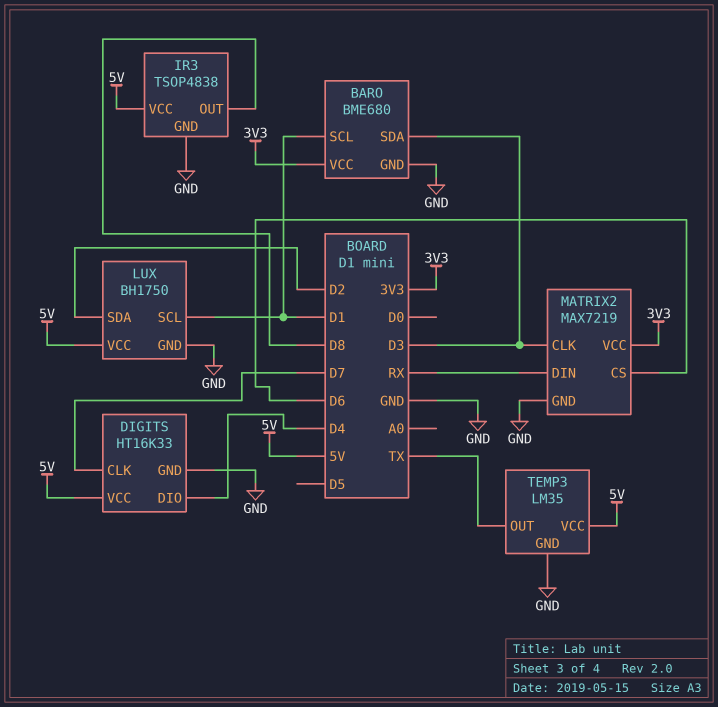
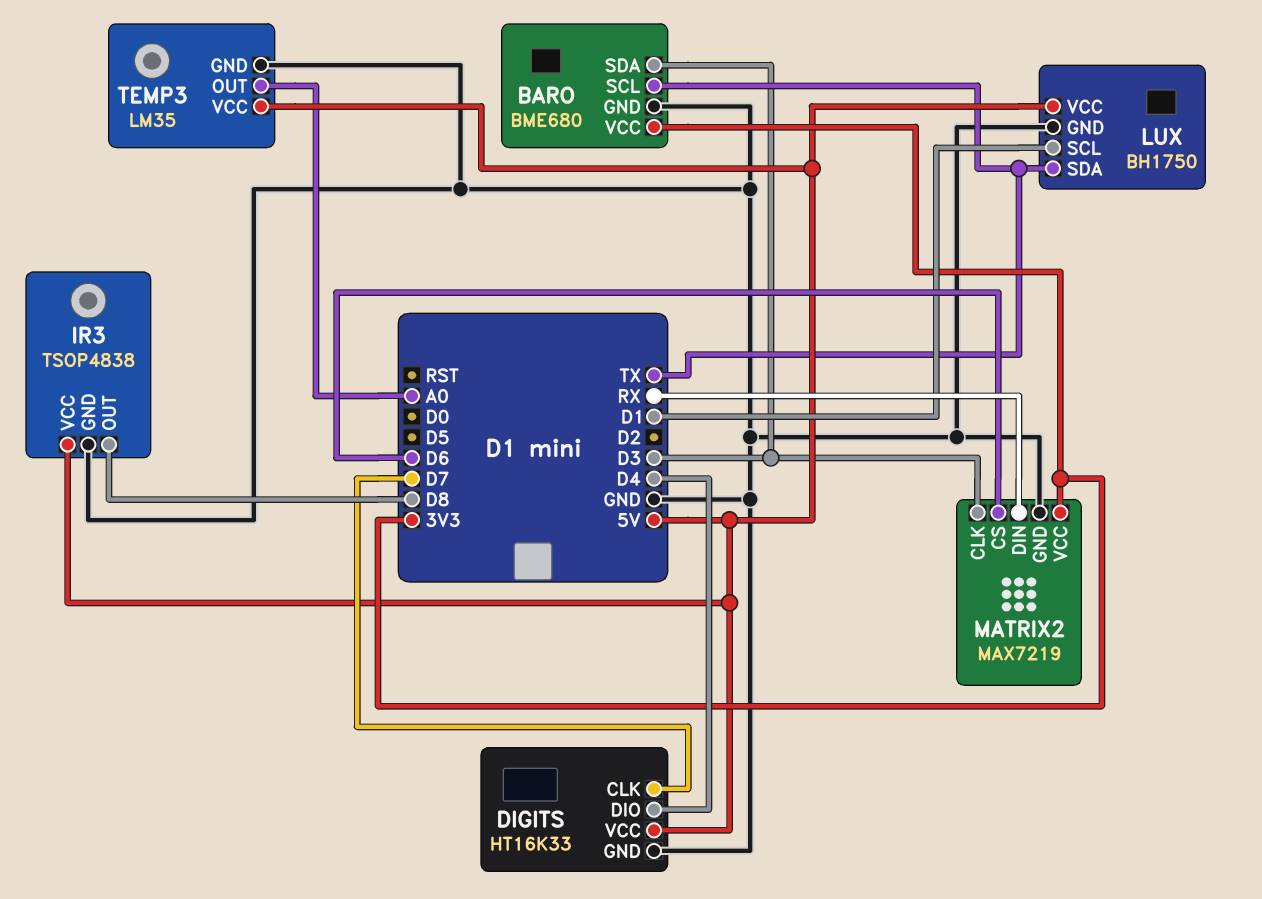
BARO pin SCL: D1 -> TX
LUX pin SDA: D2 -> TX
TEMP3 pin OUT: TX -> A0

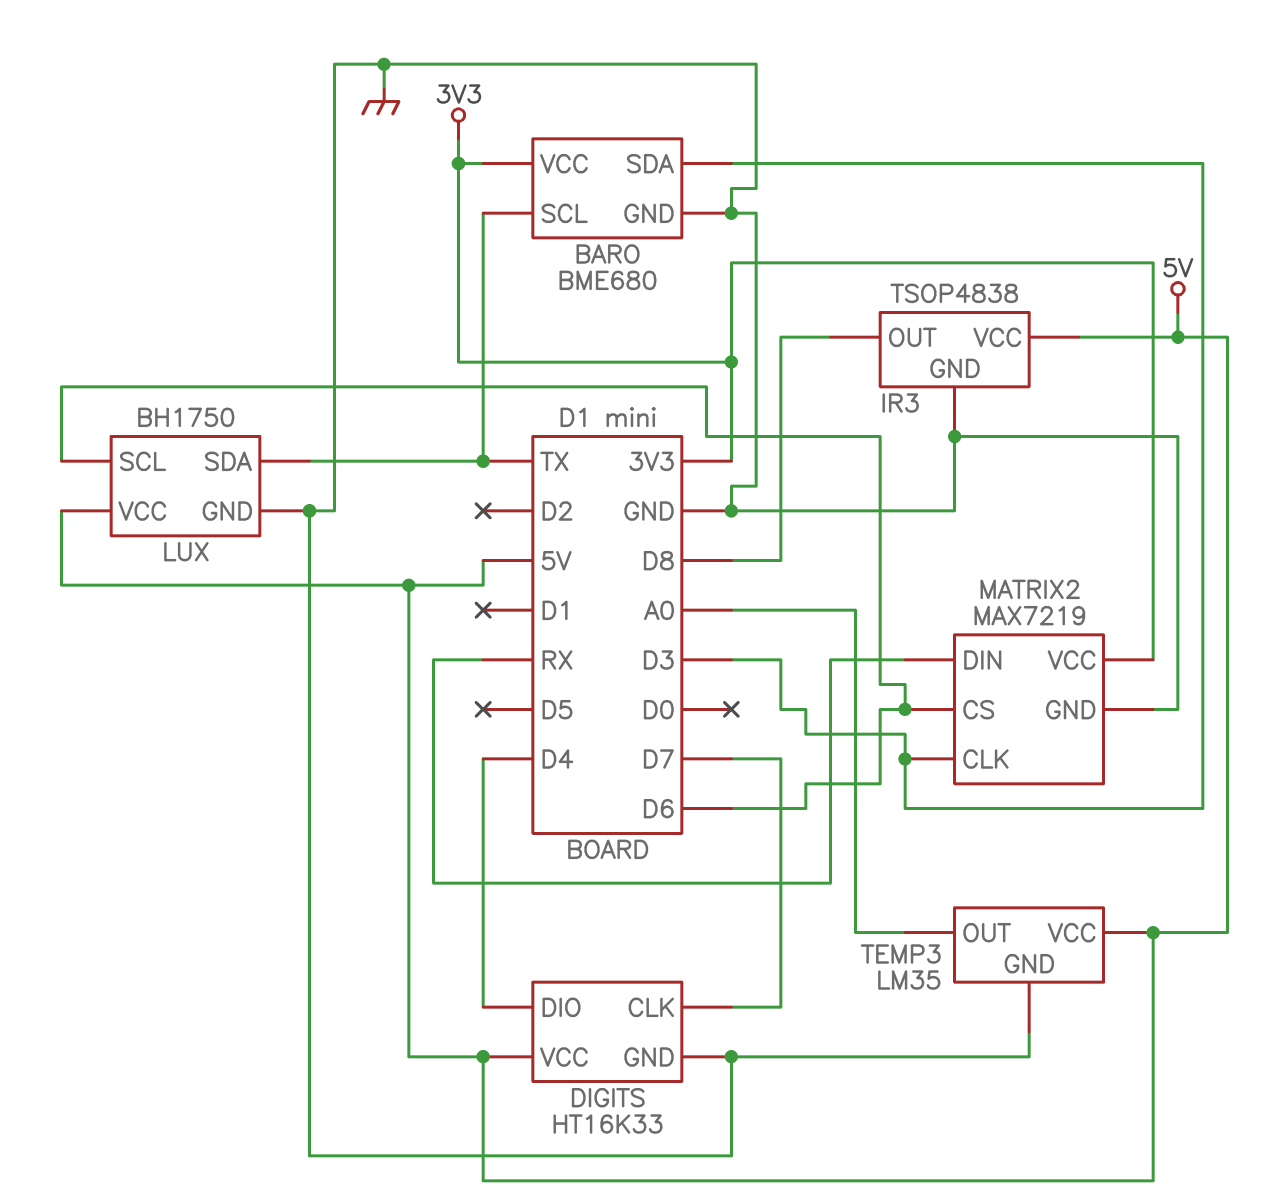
LUX pin SCL: D1 -> D6

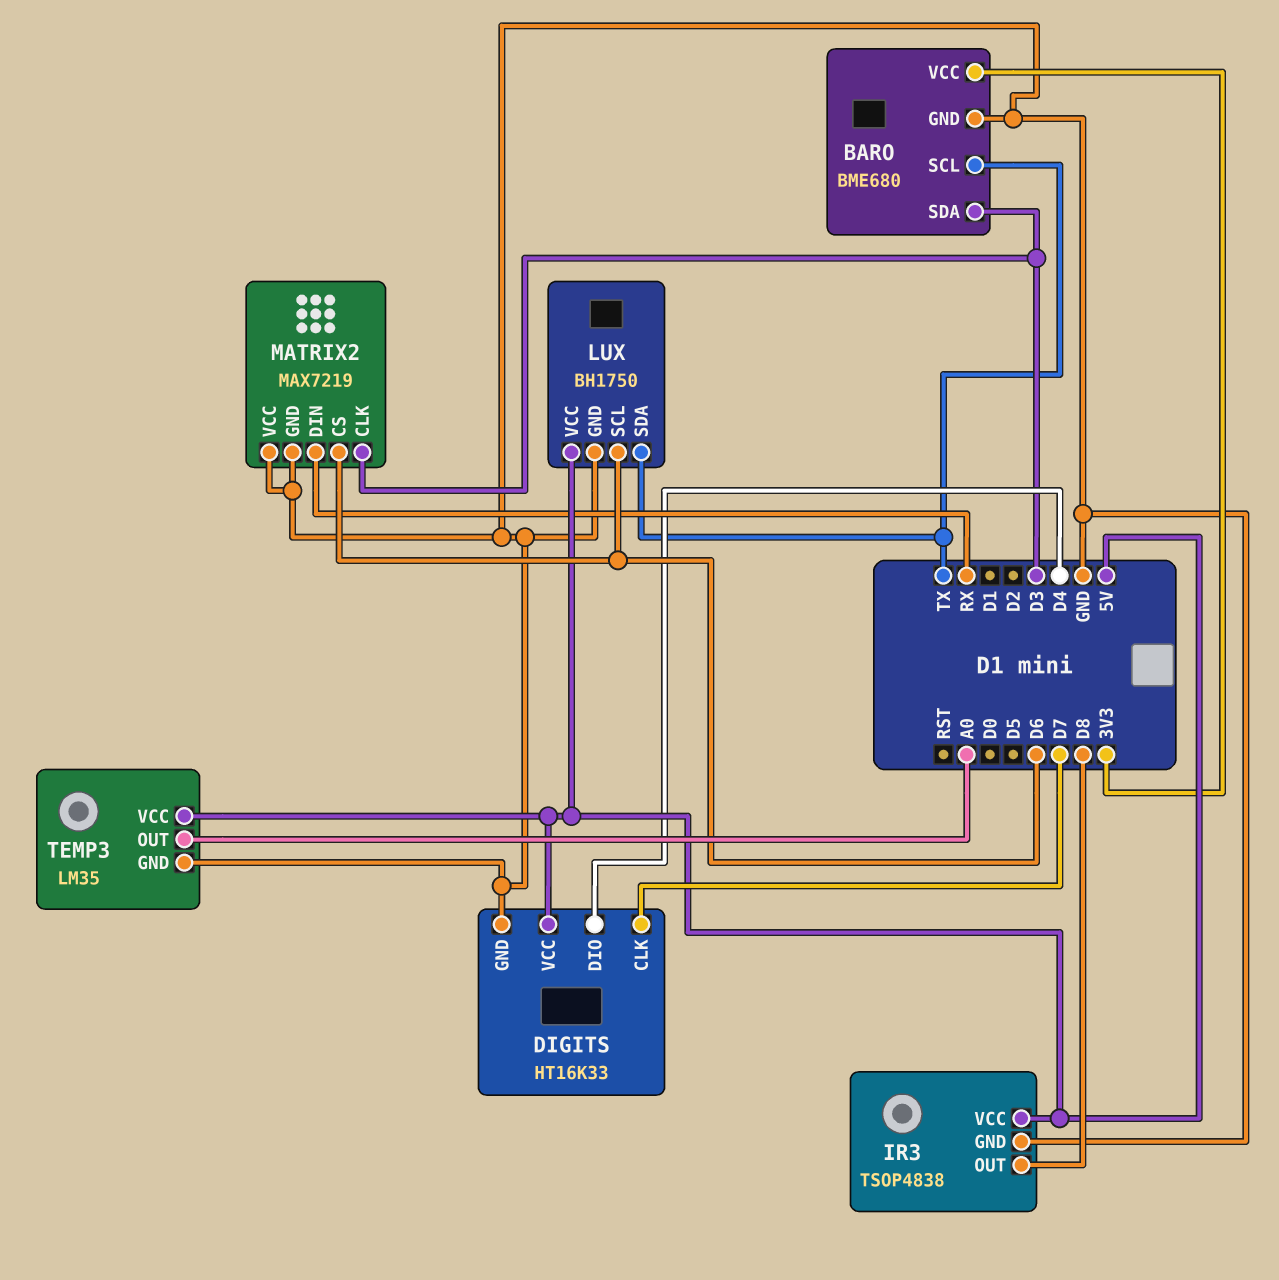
MATRIX2 pin VCC: 3V3 -> GND

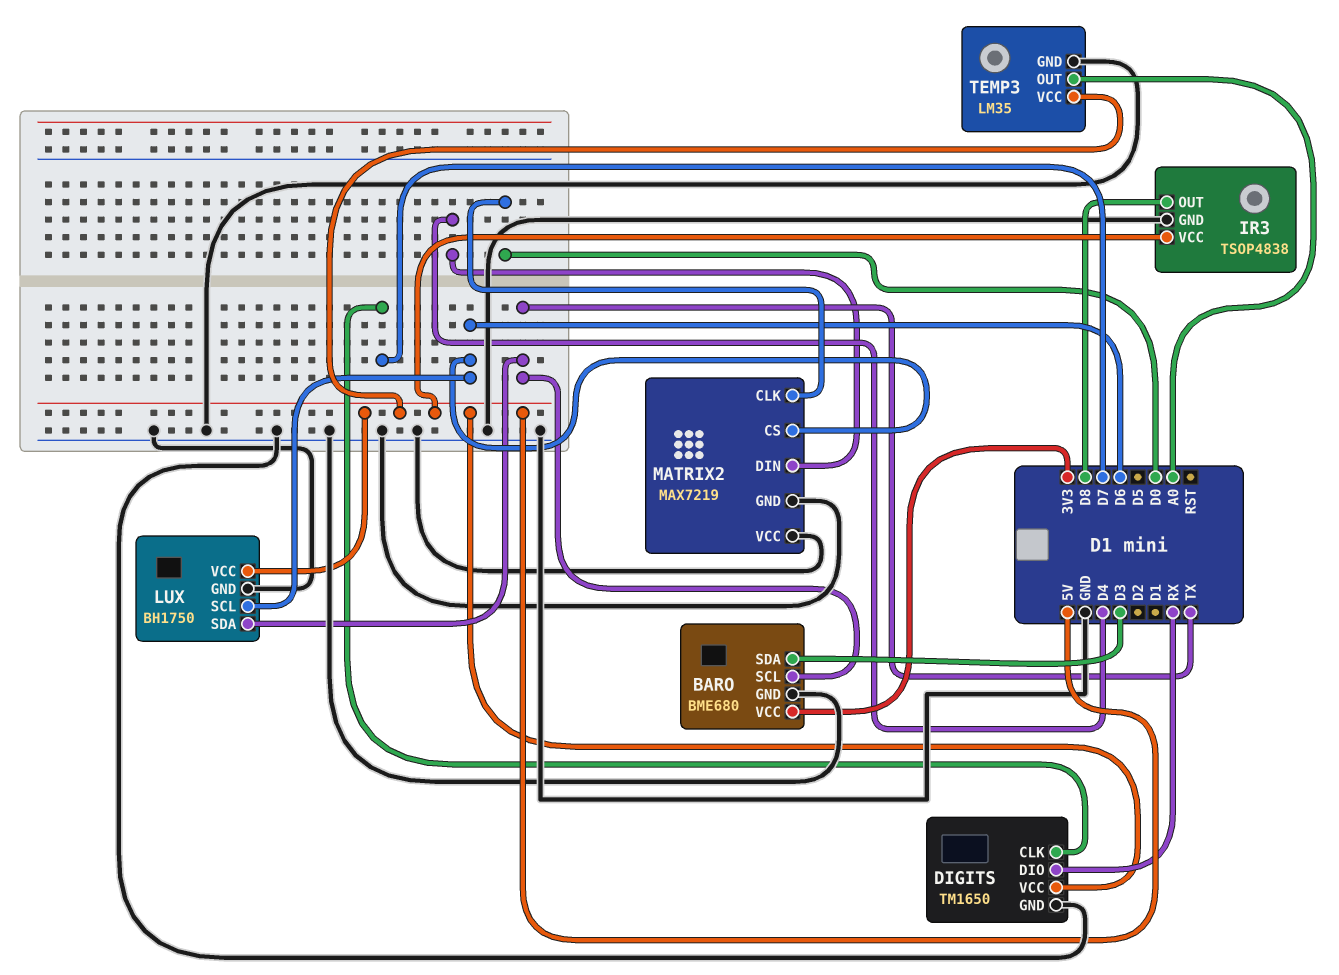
DIGITS: HT16K33 -> TM1650
DIGITS pin DIO: D4 -> RX
MATRIX2 pin CLK: D3 -> D0
MATRIX2 pin DIN: RX -> D4

